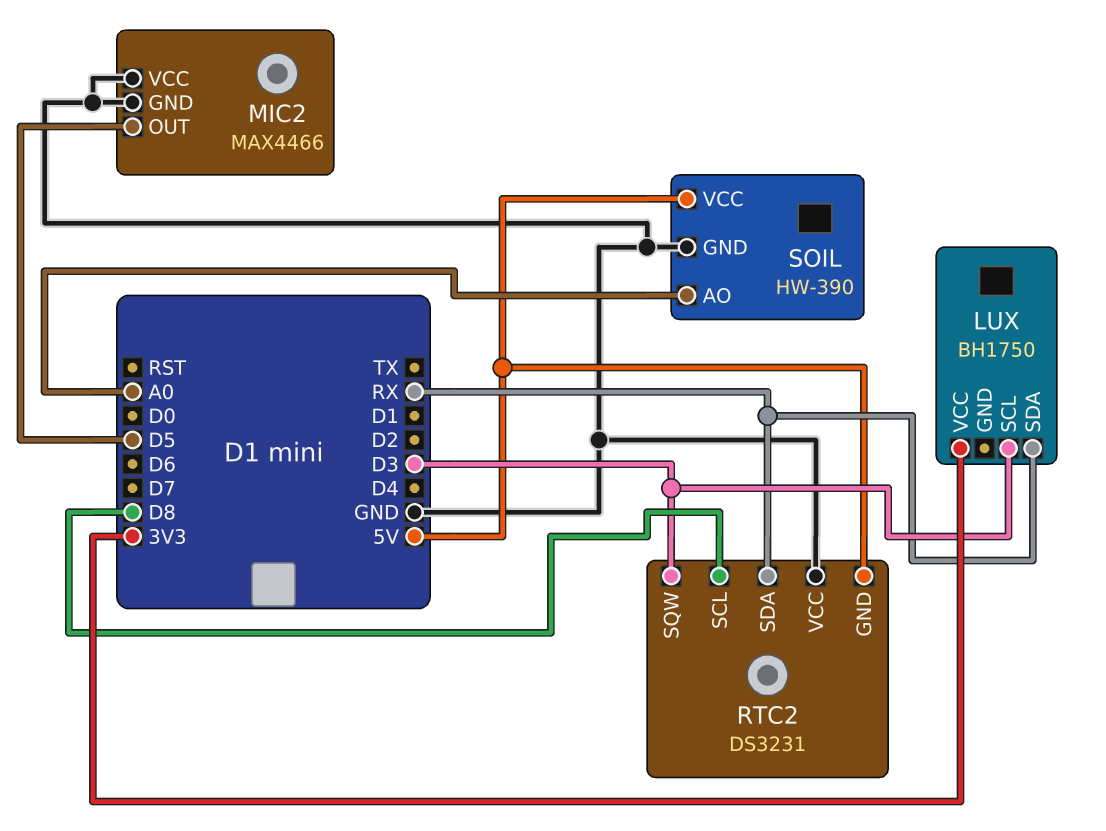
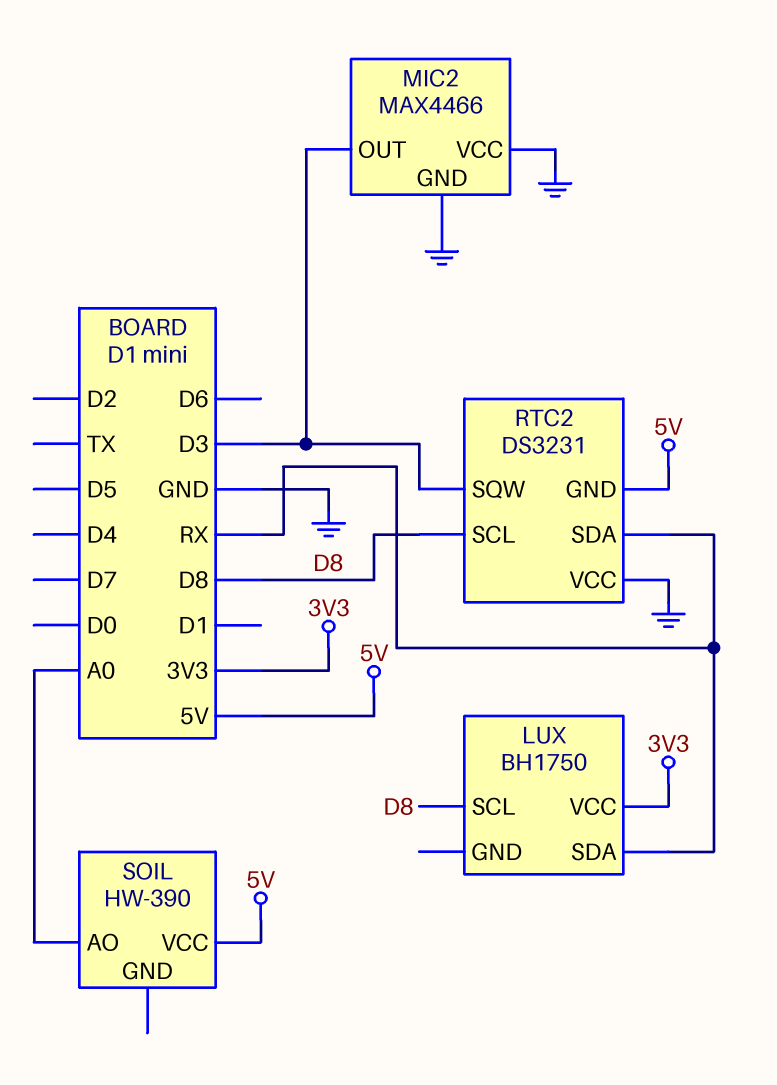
LUX pin SCL: D3 -> D8
MIC2 pin OUT: D5 -> D3
SOIL pin GND: GND -> none

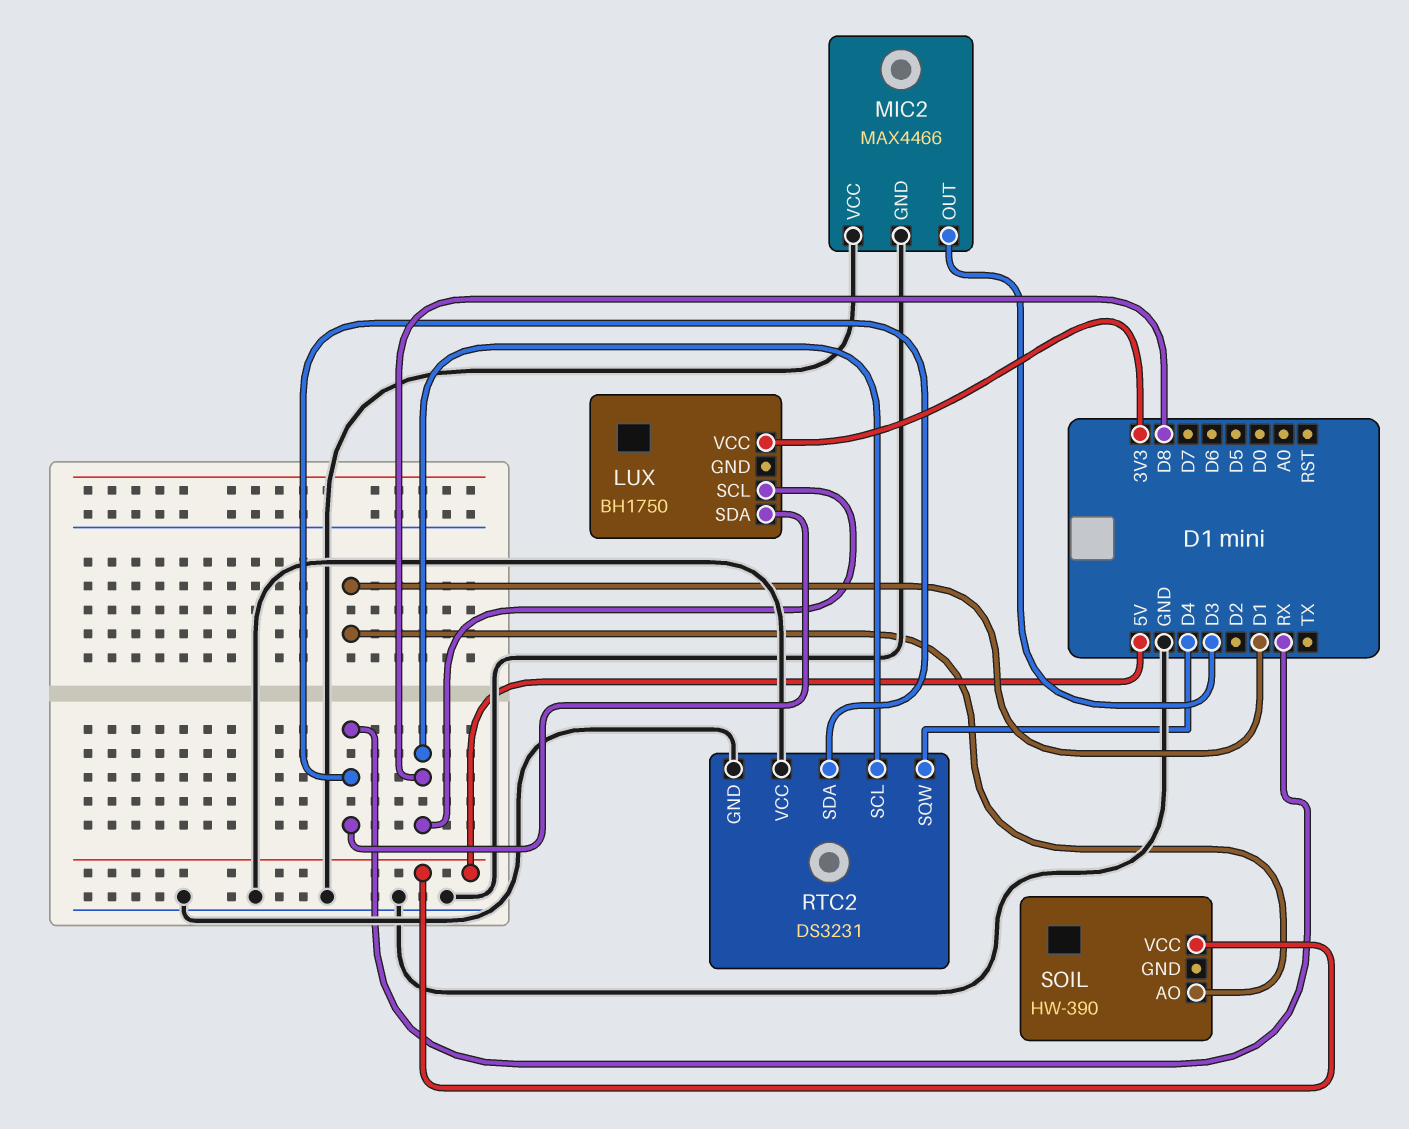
RTC2 pin GND: 5V -> GND
RTC2 pin SQW: D3 -> D4
SOIL pin AO: A0 -> D1

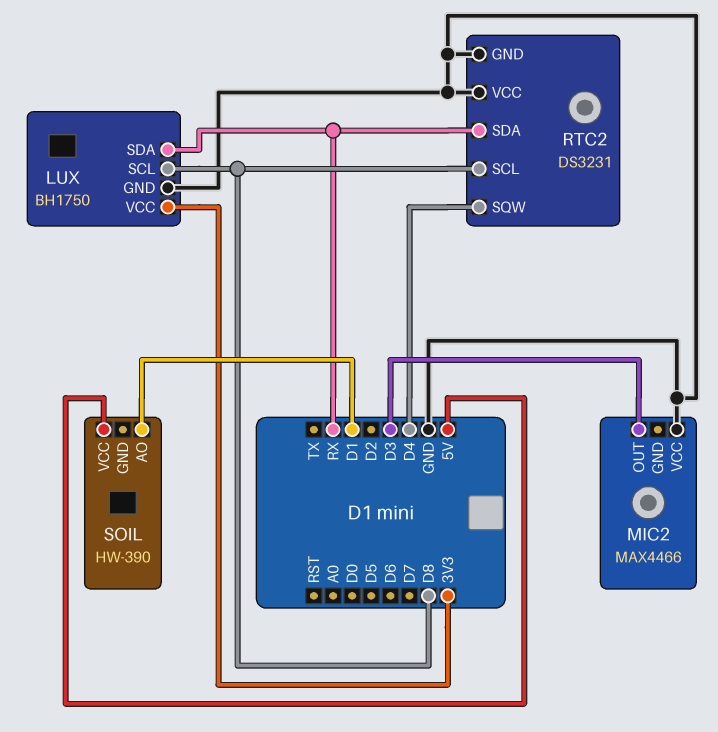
LUX pin GND: none -> GND
MIC2 pin GND: GND -> none

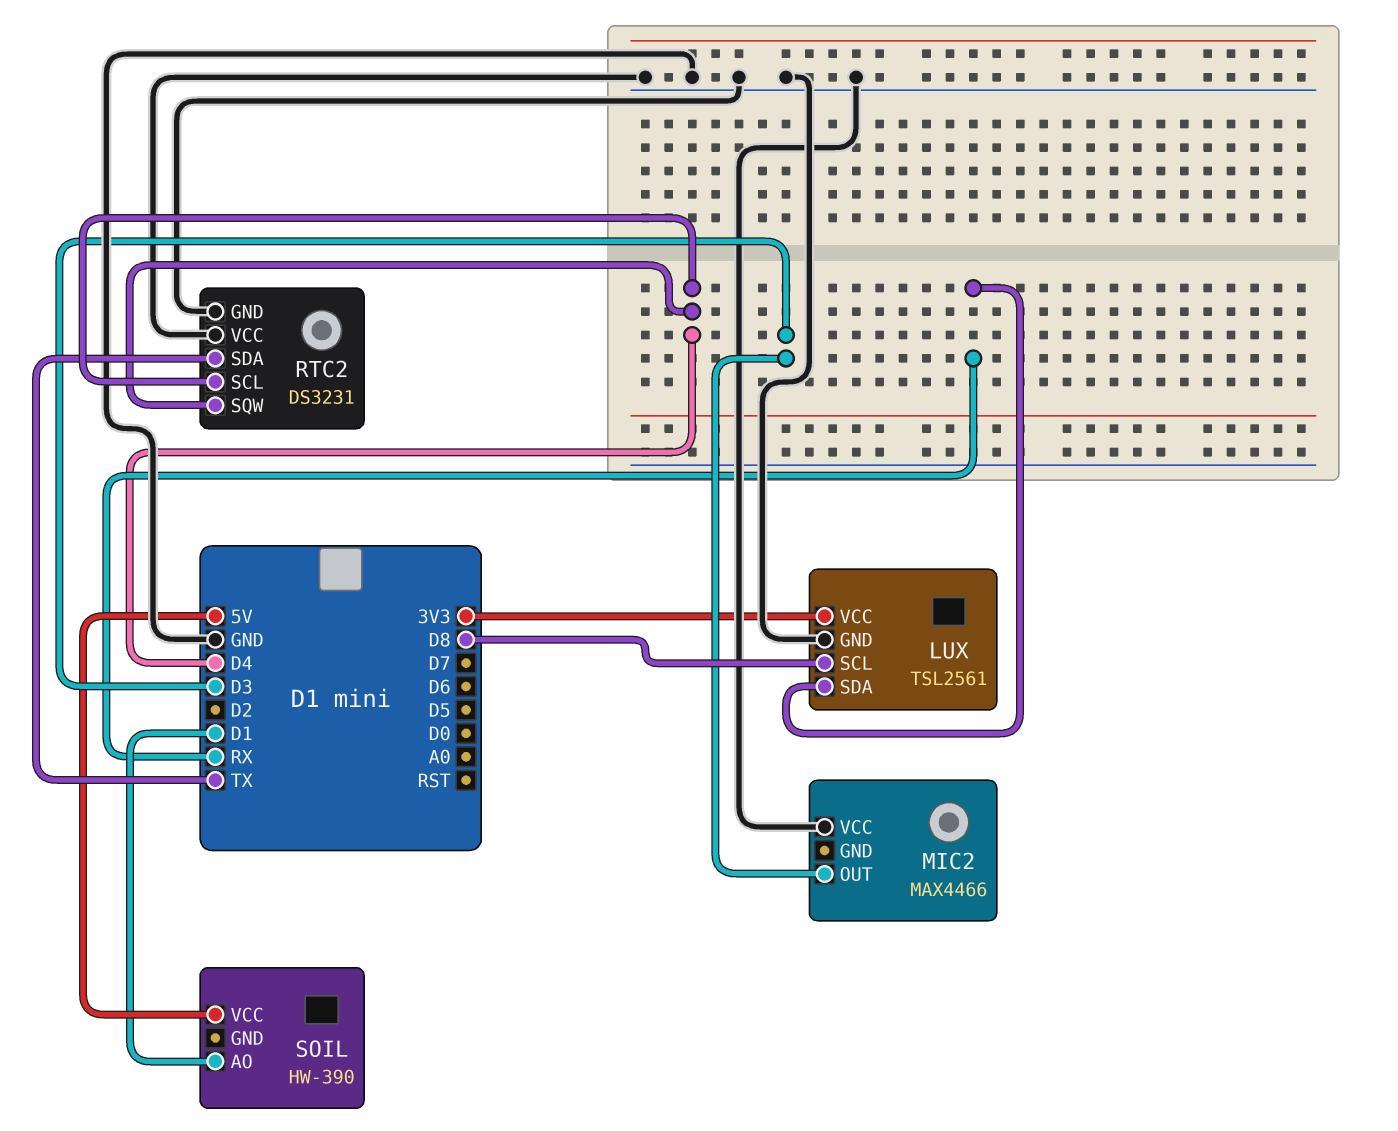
LUX: BH1750 -> TSL2561
RTC2 pin SCL: D8 -> D4
RTC2 pin SDA: RX -> TX

